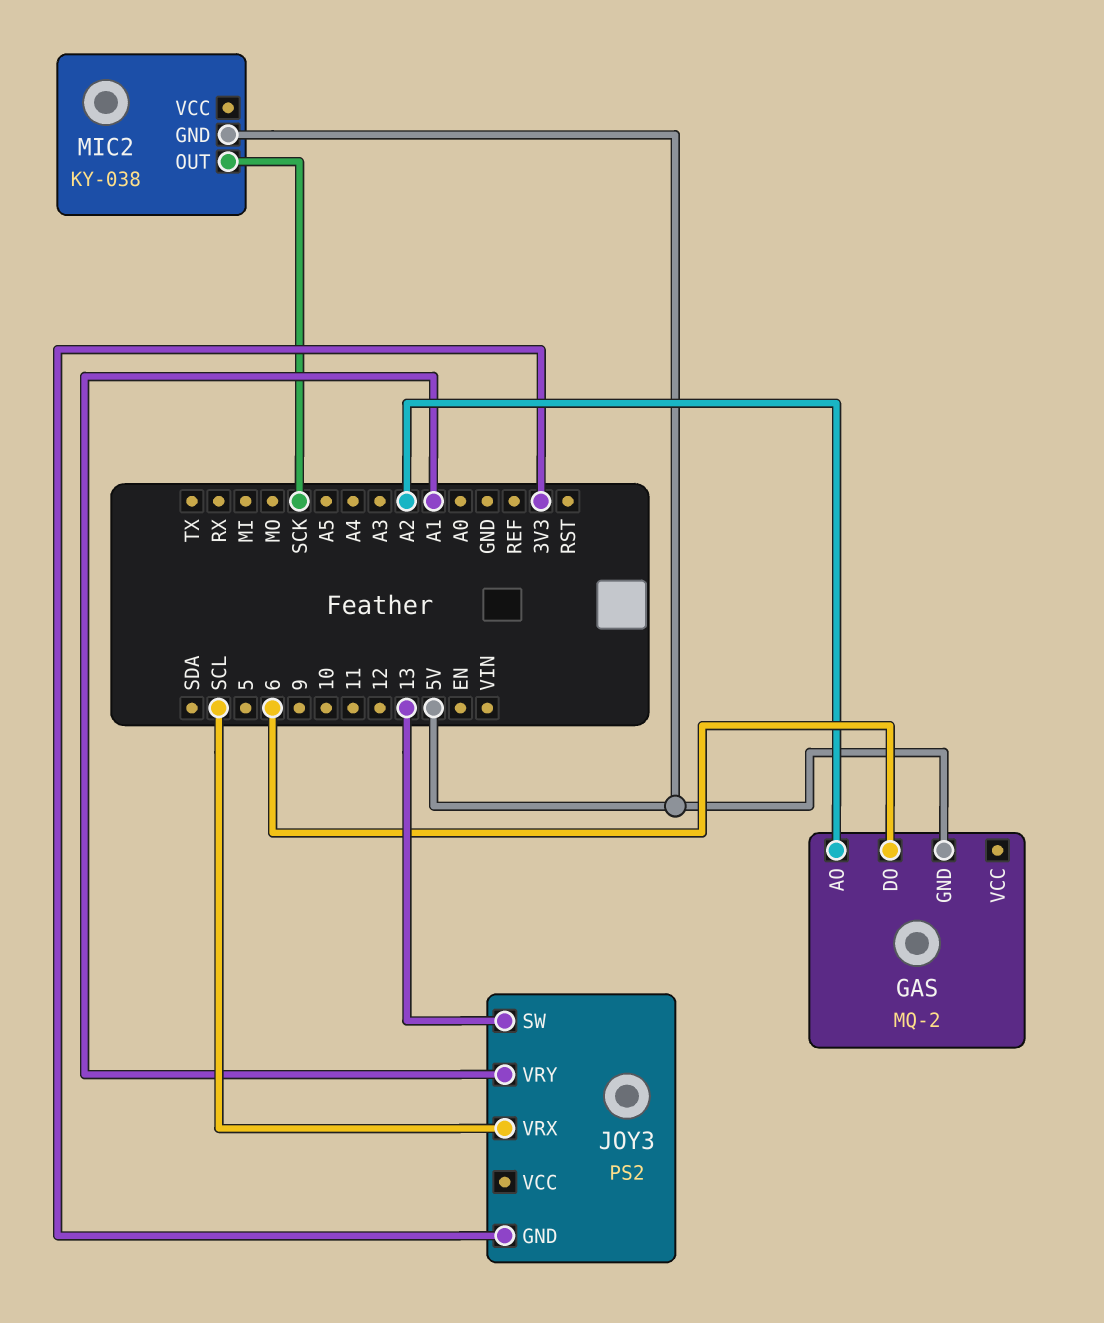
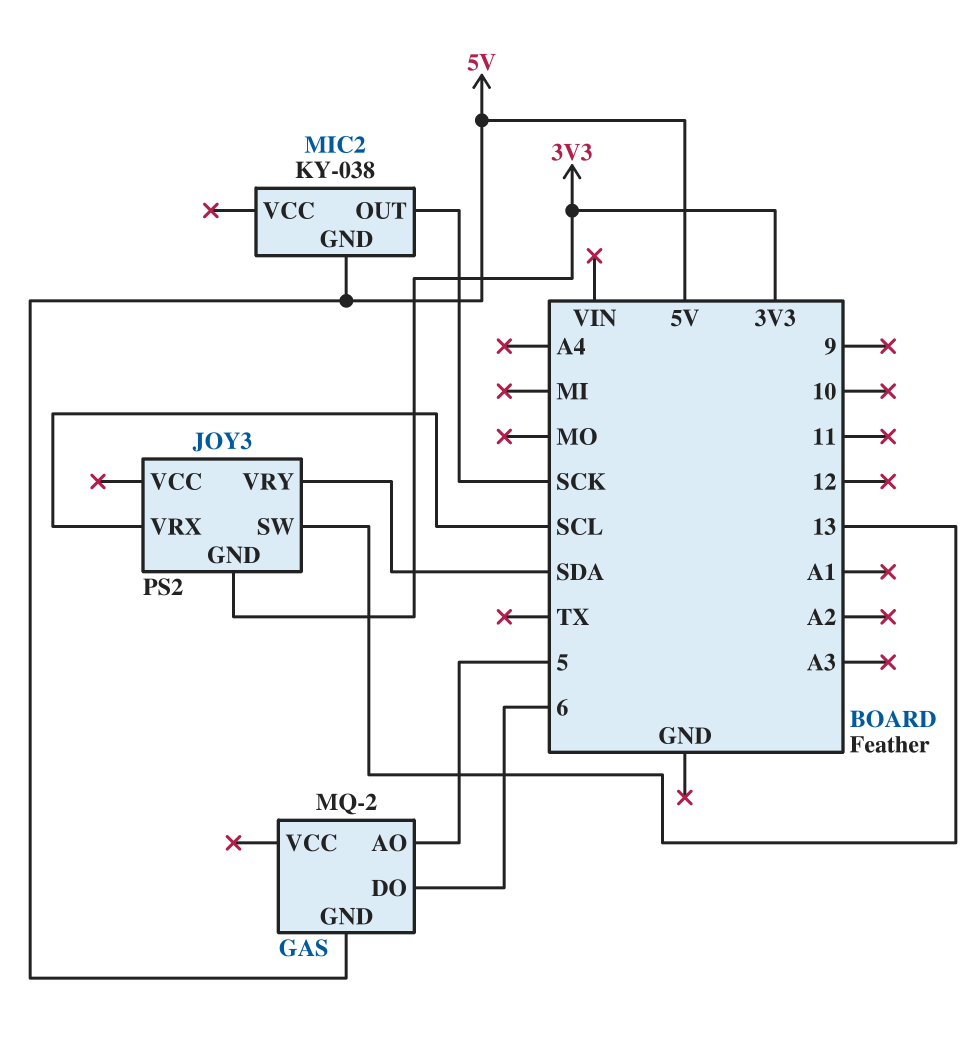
GAS pin AO: A2 -> 5
JOY3 pin VRY: A1 -> SDA

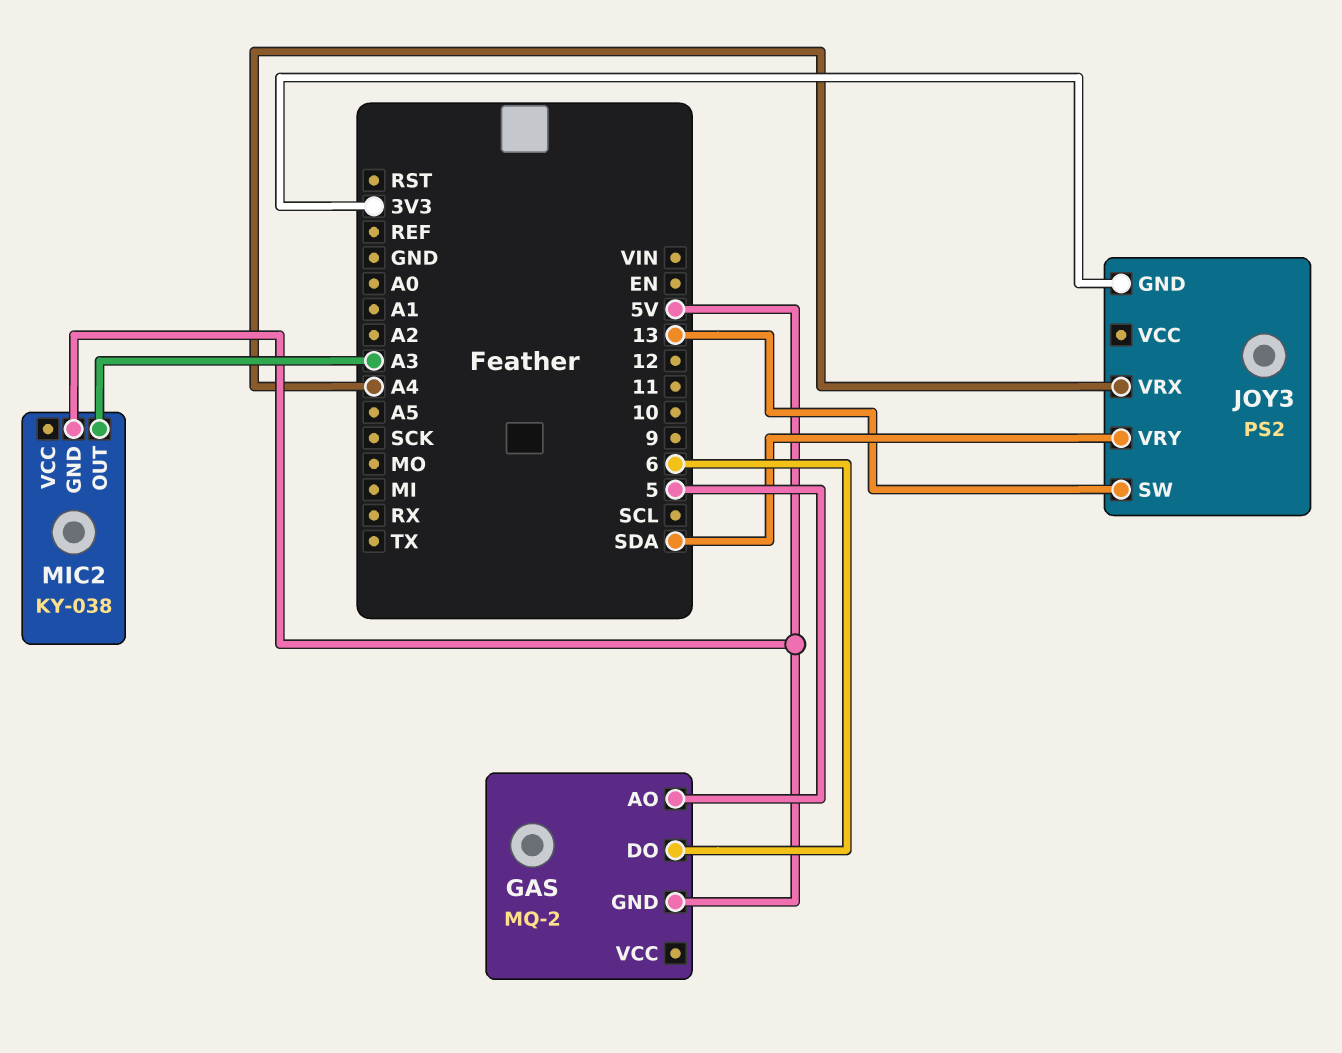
JOY3 pin VRX: SCL -> A4
MIC2 pin OUT: SCK -> A3

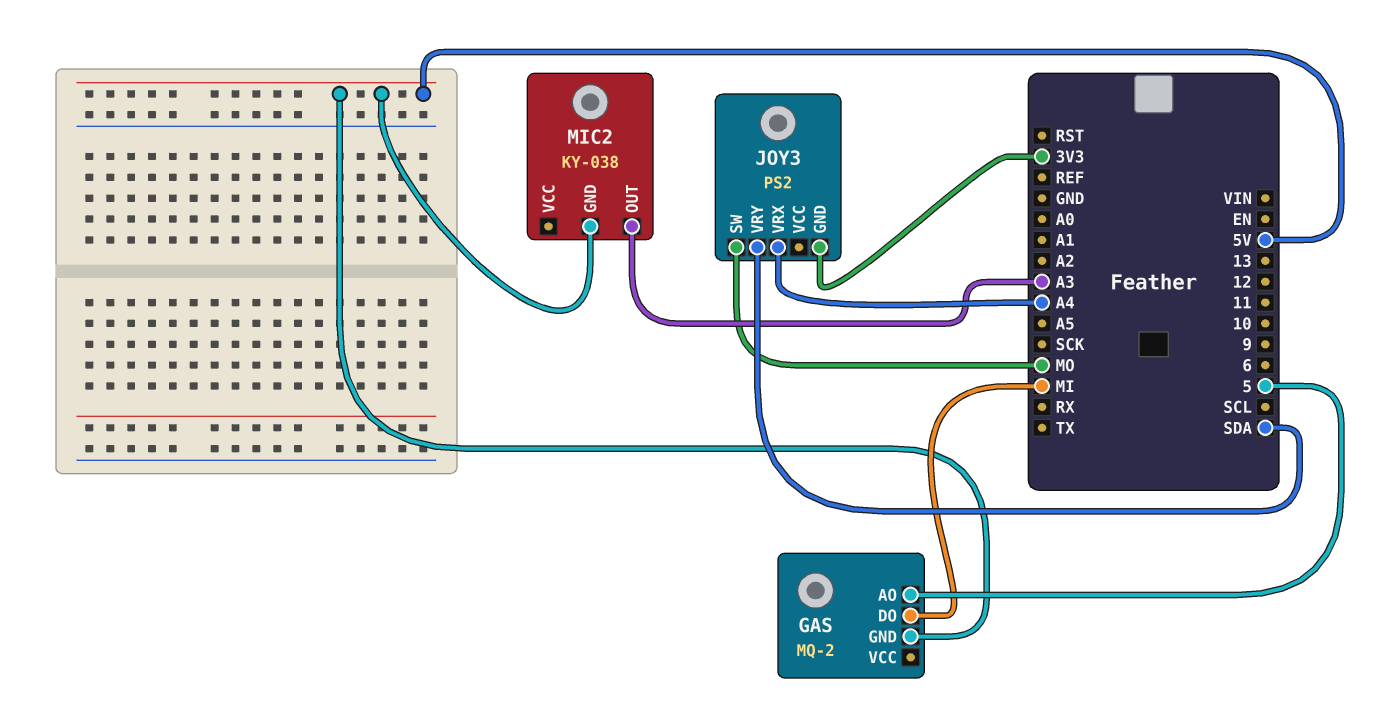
GAS pin DO: 6 -> MI
JOY3 pin SW: 13 -> MO

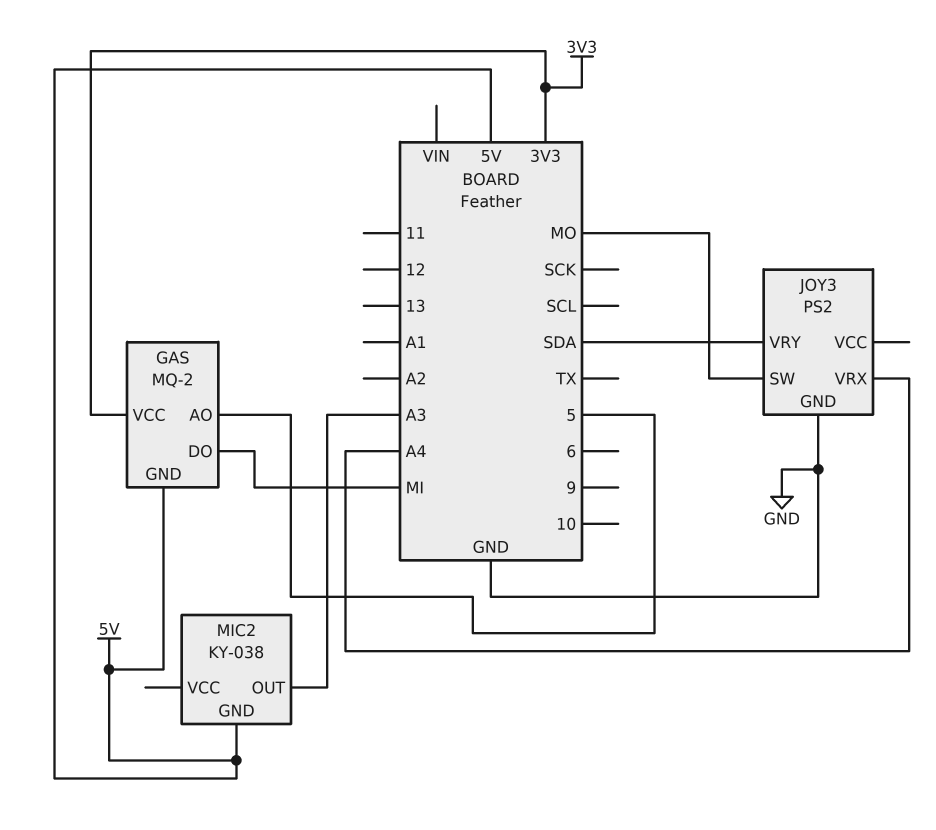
GAS pin VCC: none -> 3V3
JOY3 pin GND: 3V3 -> GND

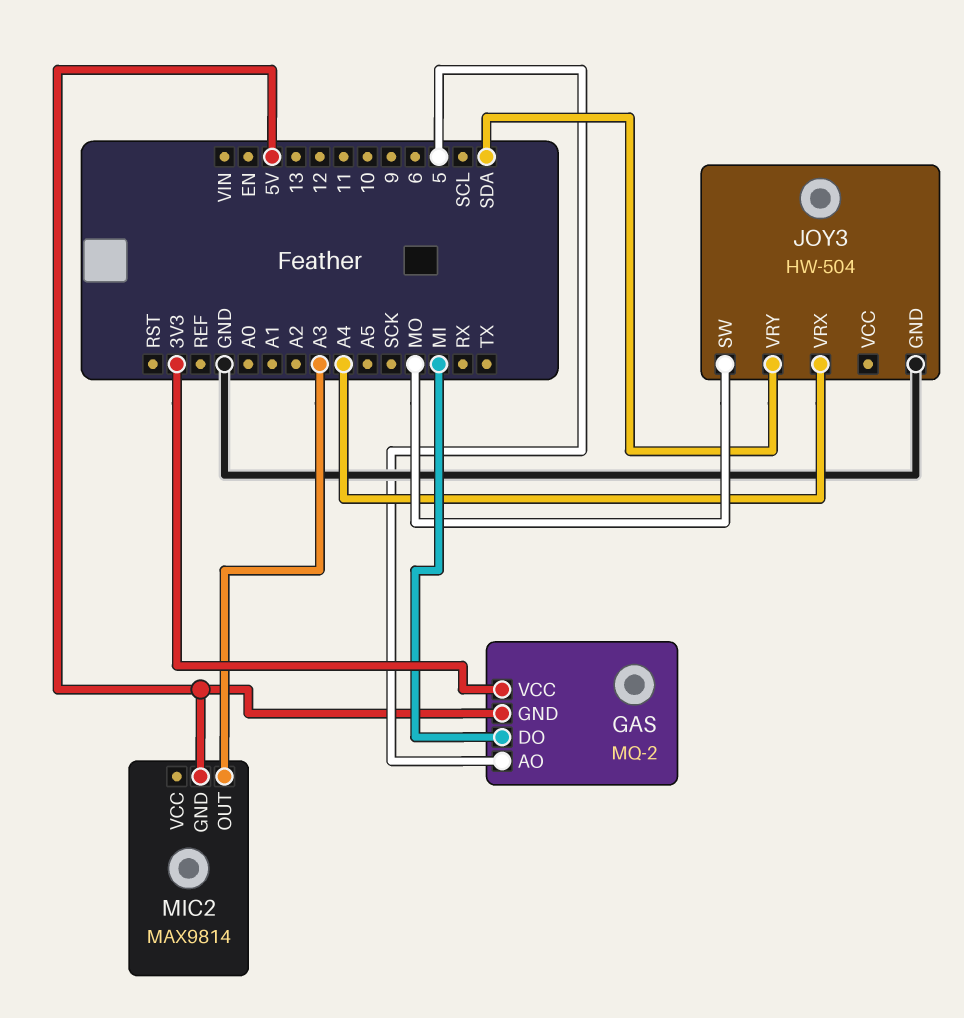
JOY3: PS2 -> HW-504
MIC2: KY-038 -> MAX9814

